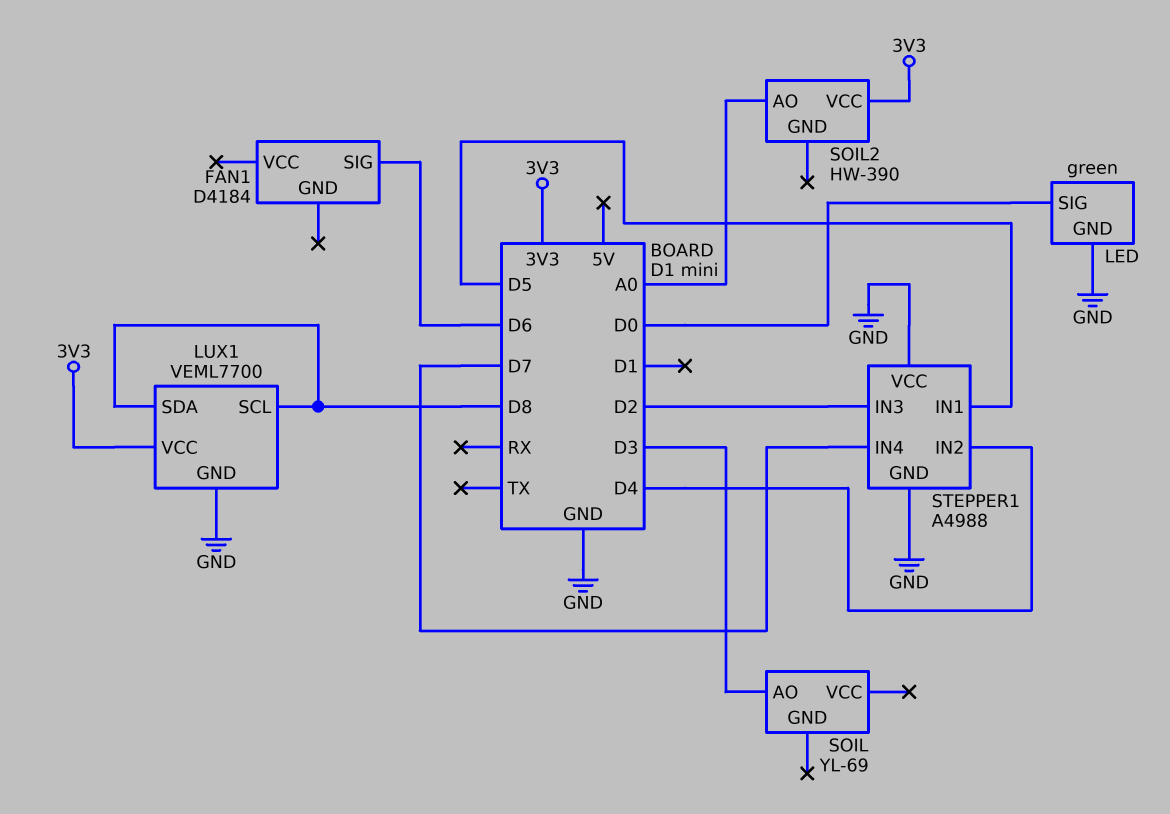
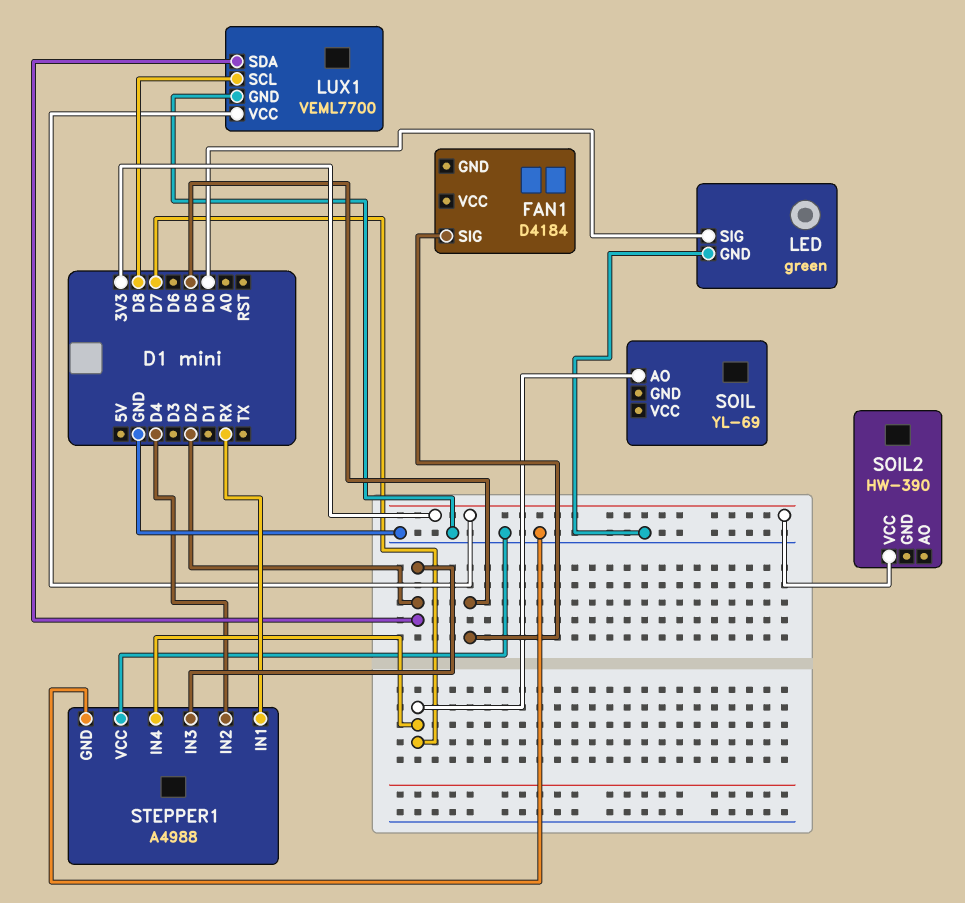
FAN1 pin SIG: D6 -> D5
LUX1 pin SDA: D8 -> D2
SOIL pin AO: D3 -> D7
SOIL2 pin AO: A0 -> none
STEPPER1 pin IN1: D5 -> RX

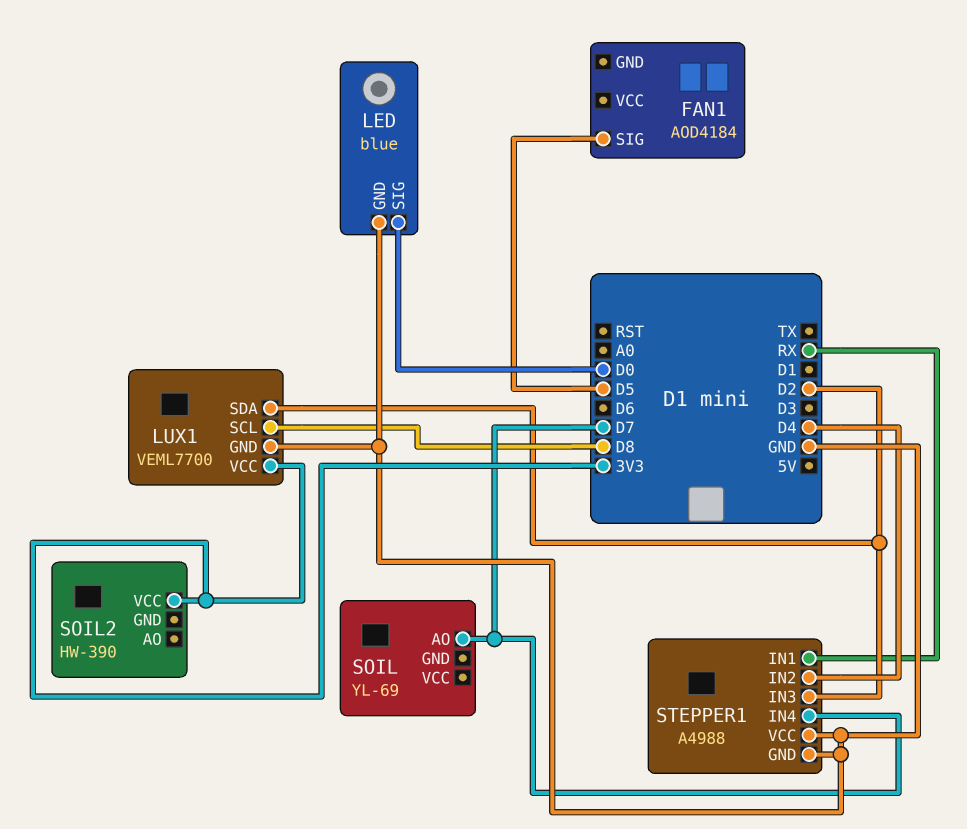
FAN1: D4184 -> AOD4184
LED: green -> blue

